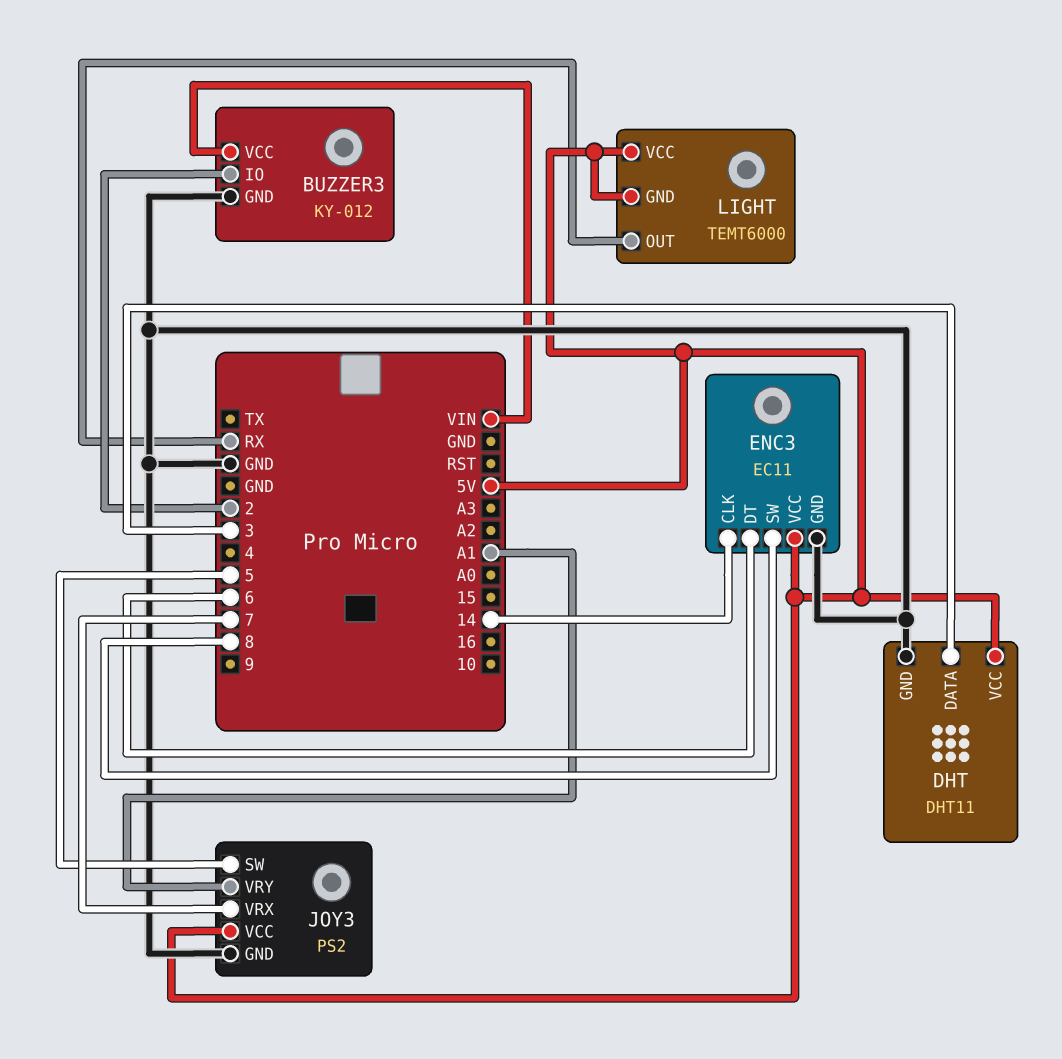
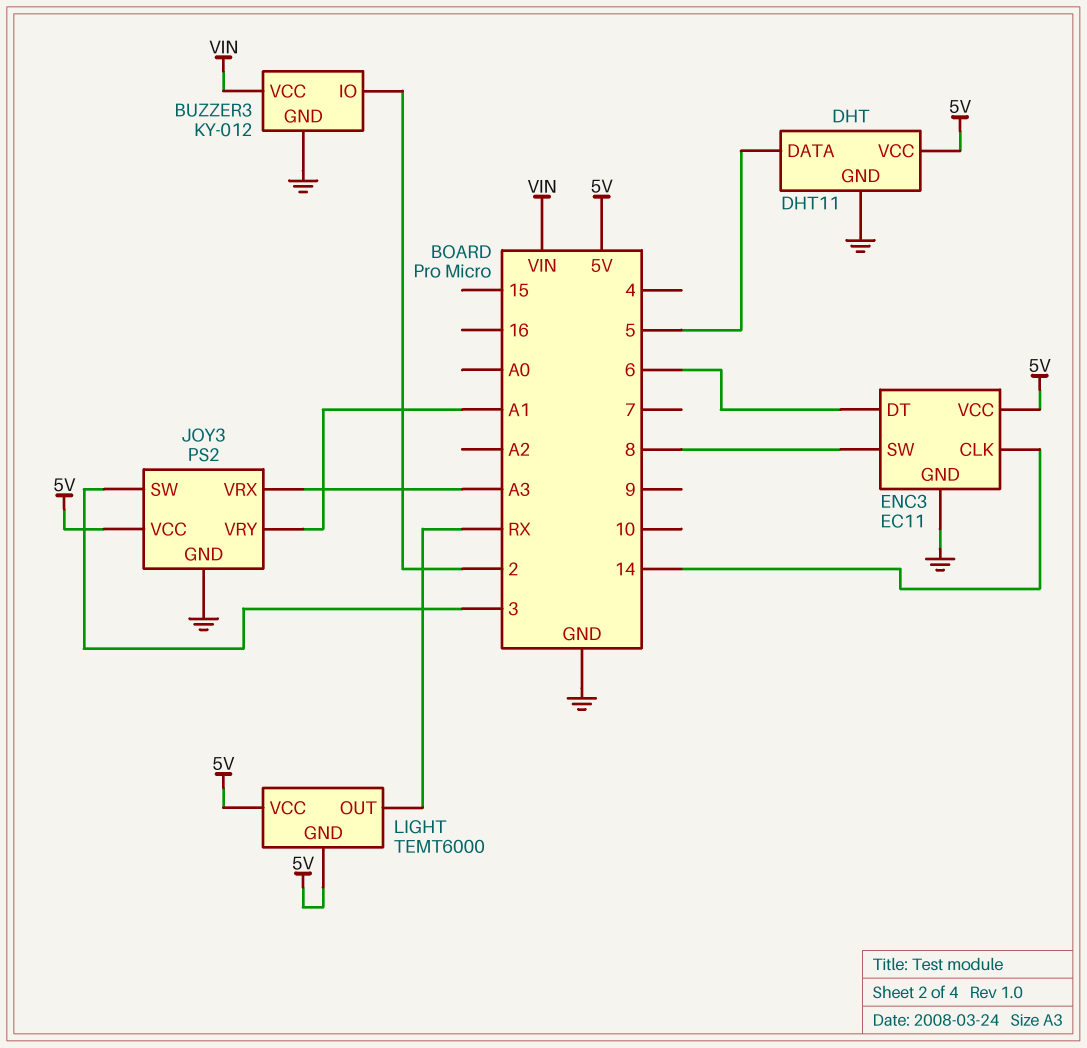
DHT pin DATA: 3 -> 5
JOY3 pin SW: 5 -> 3
JOY3 pin VRX: 7 -> A3

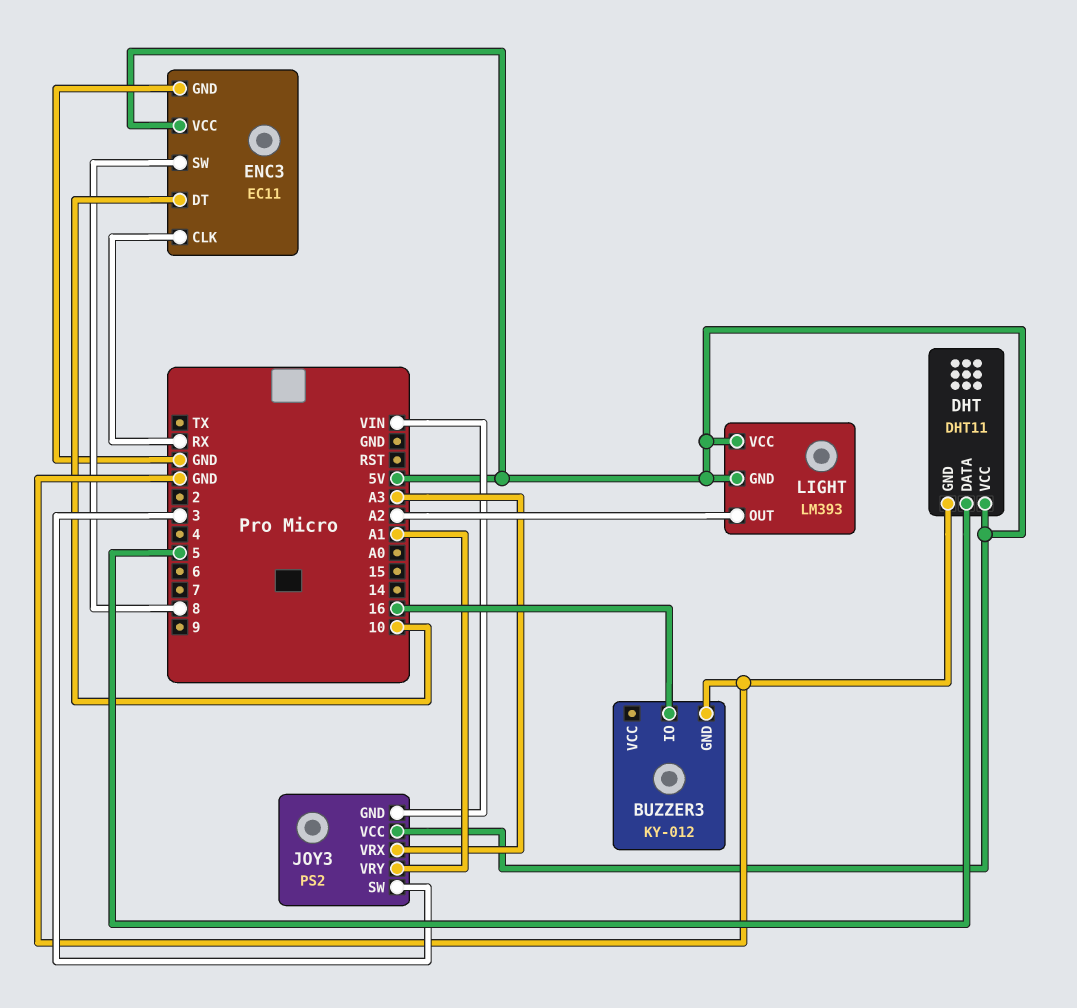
BUZZER3 pin IO: 2 -> 16
BUZZER3 pin VCC: VIN -> none
ENC3 pin CLK: 14 -> RX
ENC3 pin DT: 6 -> 10
JOY3 pin GND: GND -> VIN
LIGHT: TEMT6000 -> LM393
LIGHT pin OUT: RX -> A2

